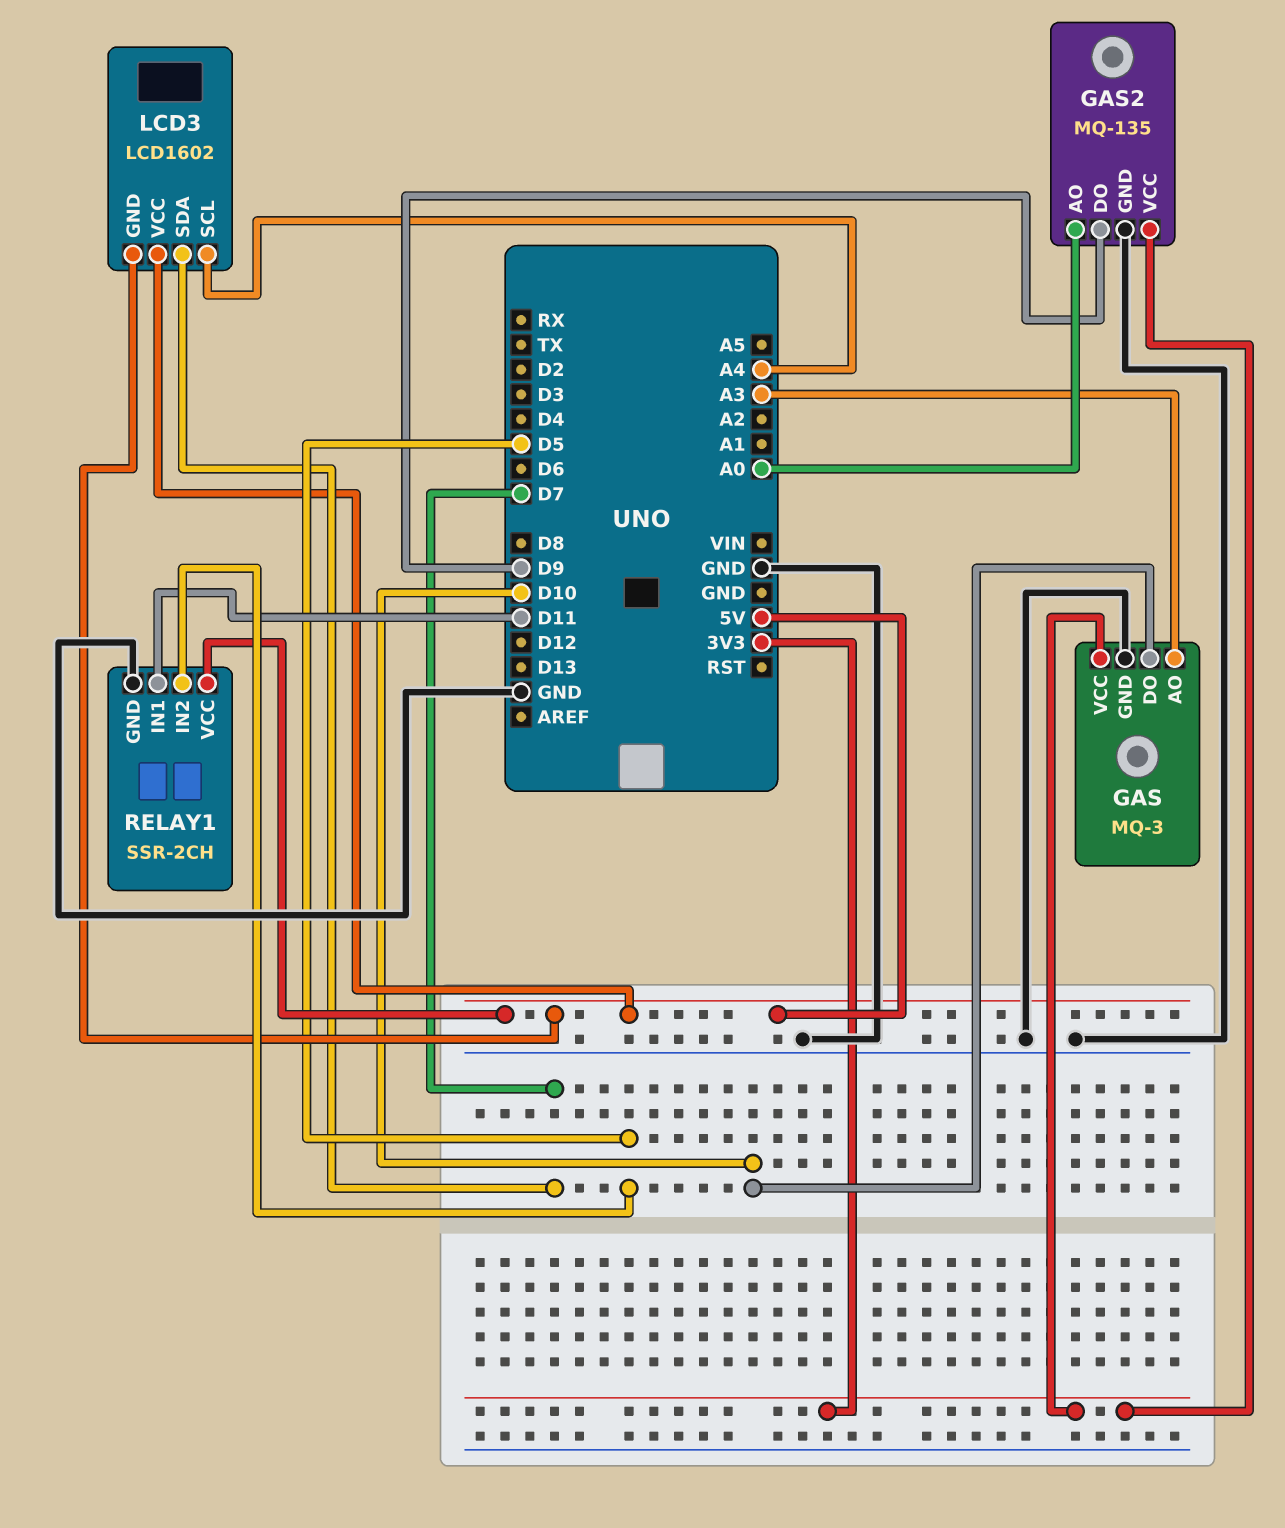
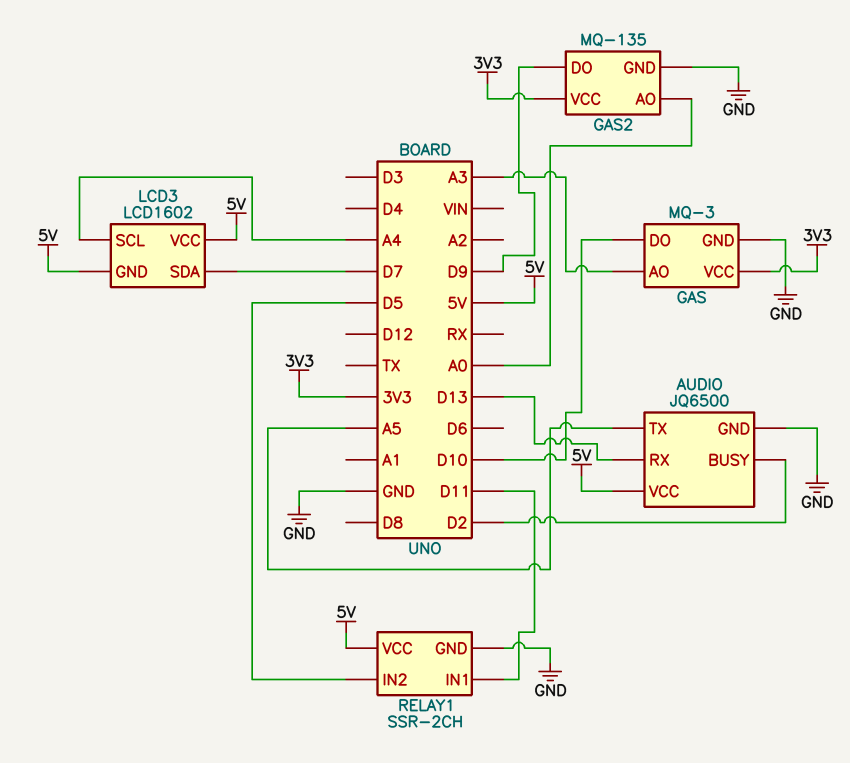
AUDIO: none -> JQ6500
AUDIO pin BUSY: none -> D2
AUDIO pin GND: none -> GND
AUDIO pin RX: none -> D13
AUDIO pin TX: none -> A5
AUDIO pin VCC: none -> 5V

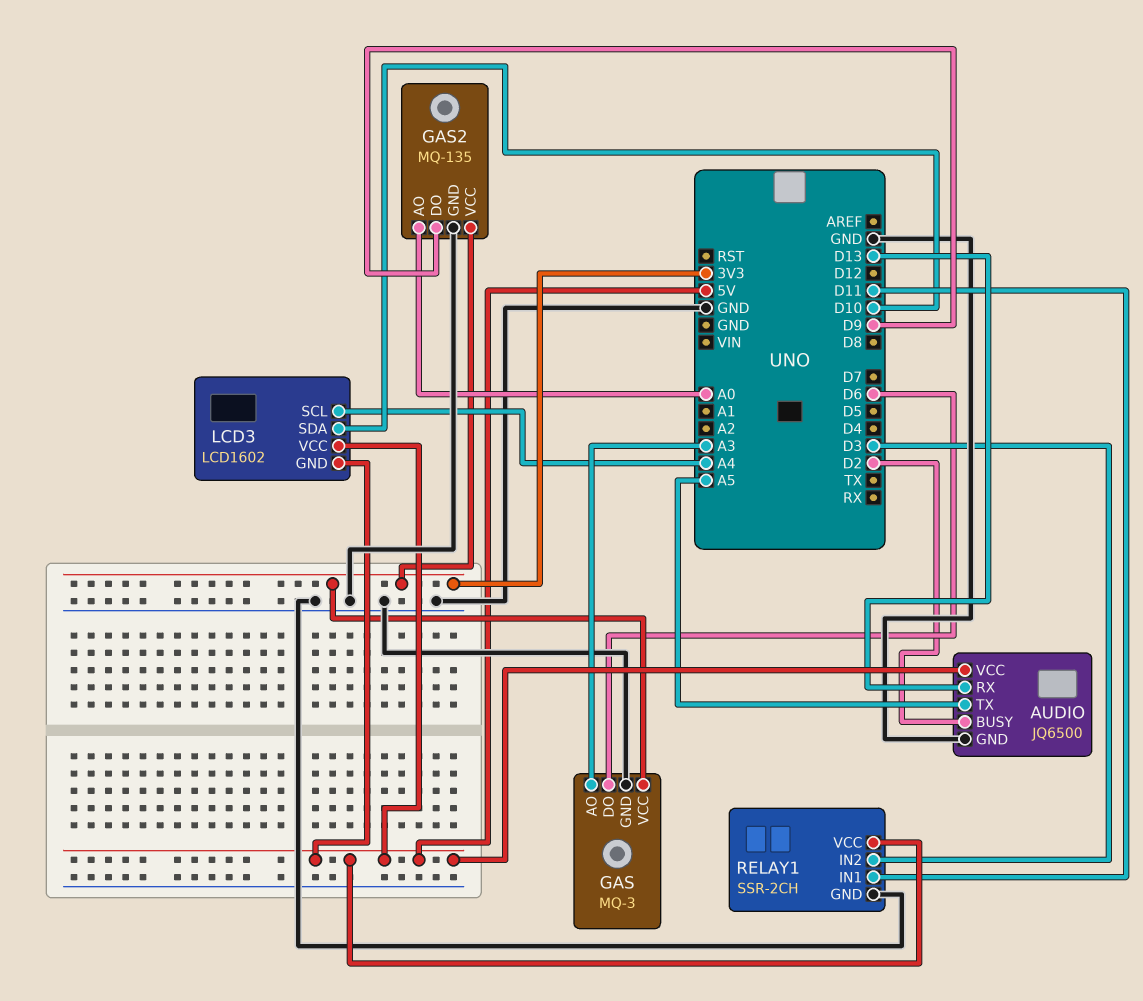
GAS pin DO: D10 -> D6
LCD3 pin SDA: D7 -> D10
RELAY1 pin IN2: D5 -> D3

